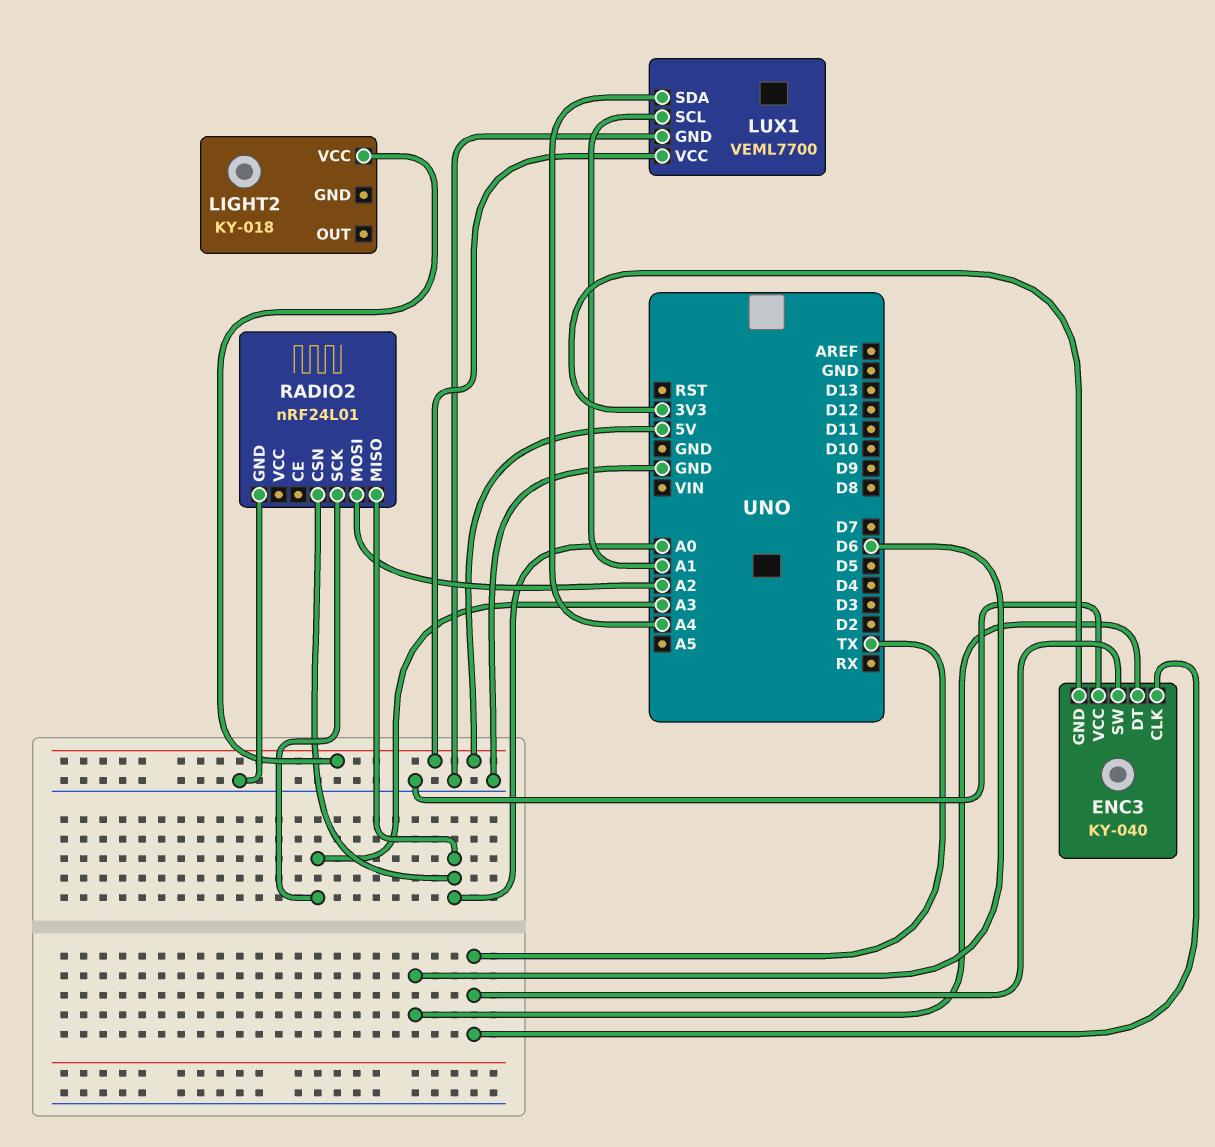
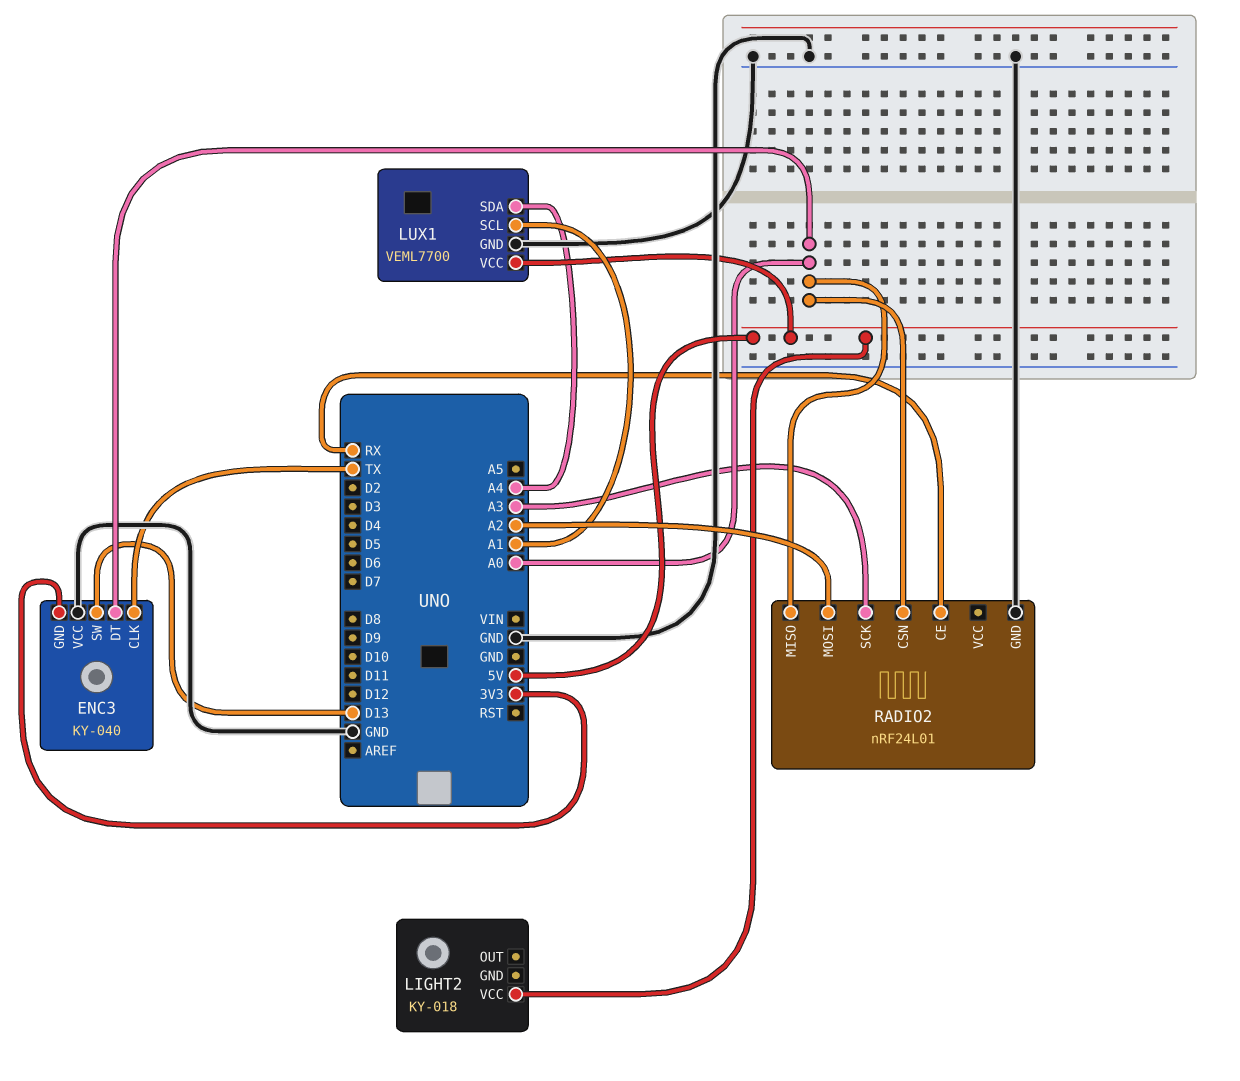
ENC3 pin DT: D6 -> A0
ENC3 pin SW: TX -> D13
RADIO2 pin CE: none -> RX

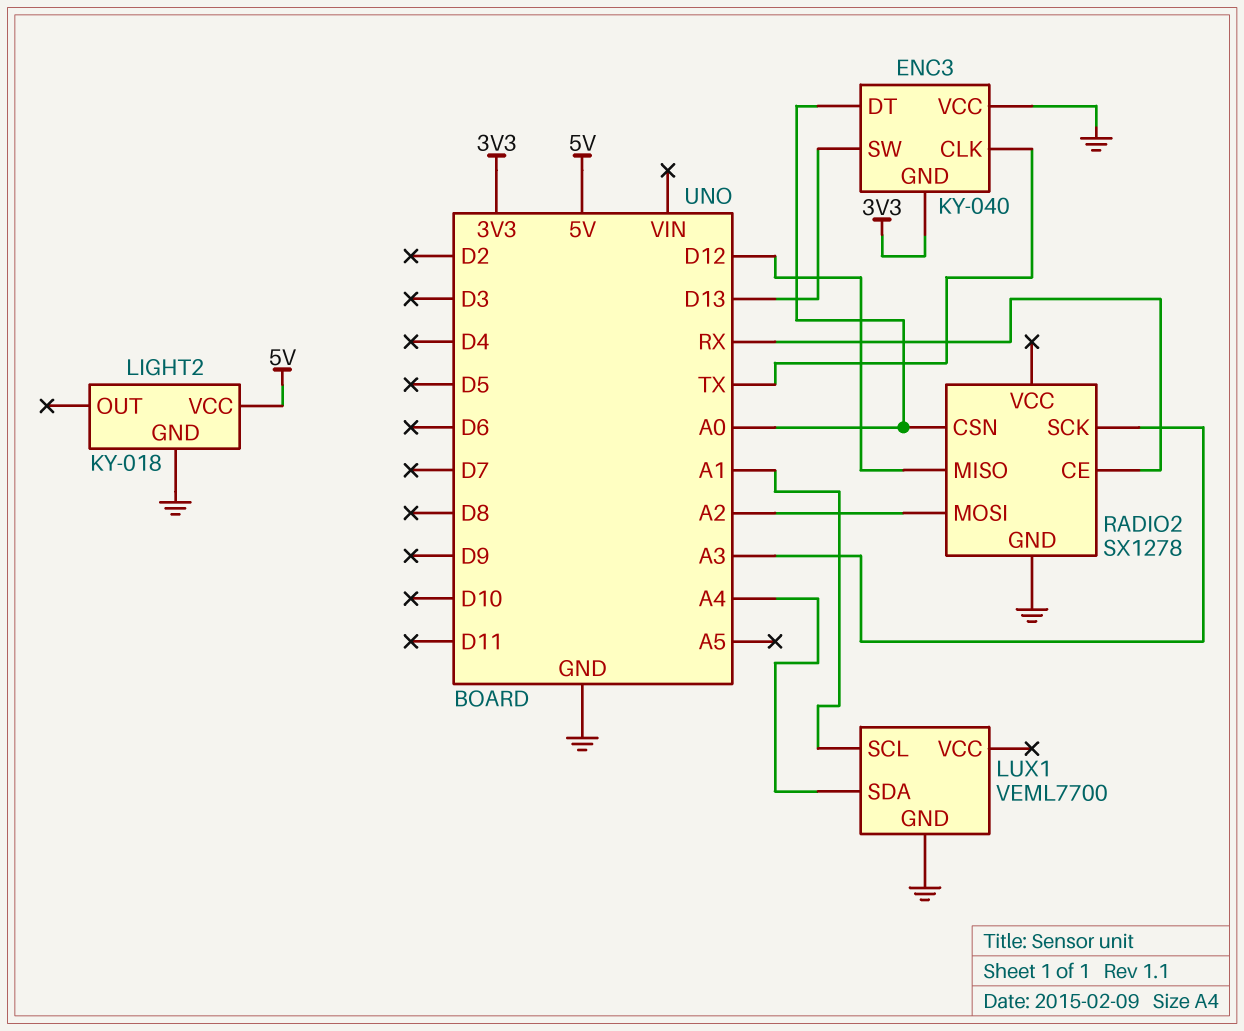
LIGHT2 pin GND: none -> GND
LUX1 pin VCC: 5V -> none
RADIO2: nRF24L01 -> SX1278
RADIO2 pin MISO: A0 -> D12

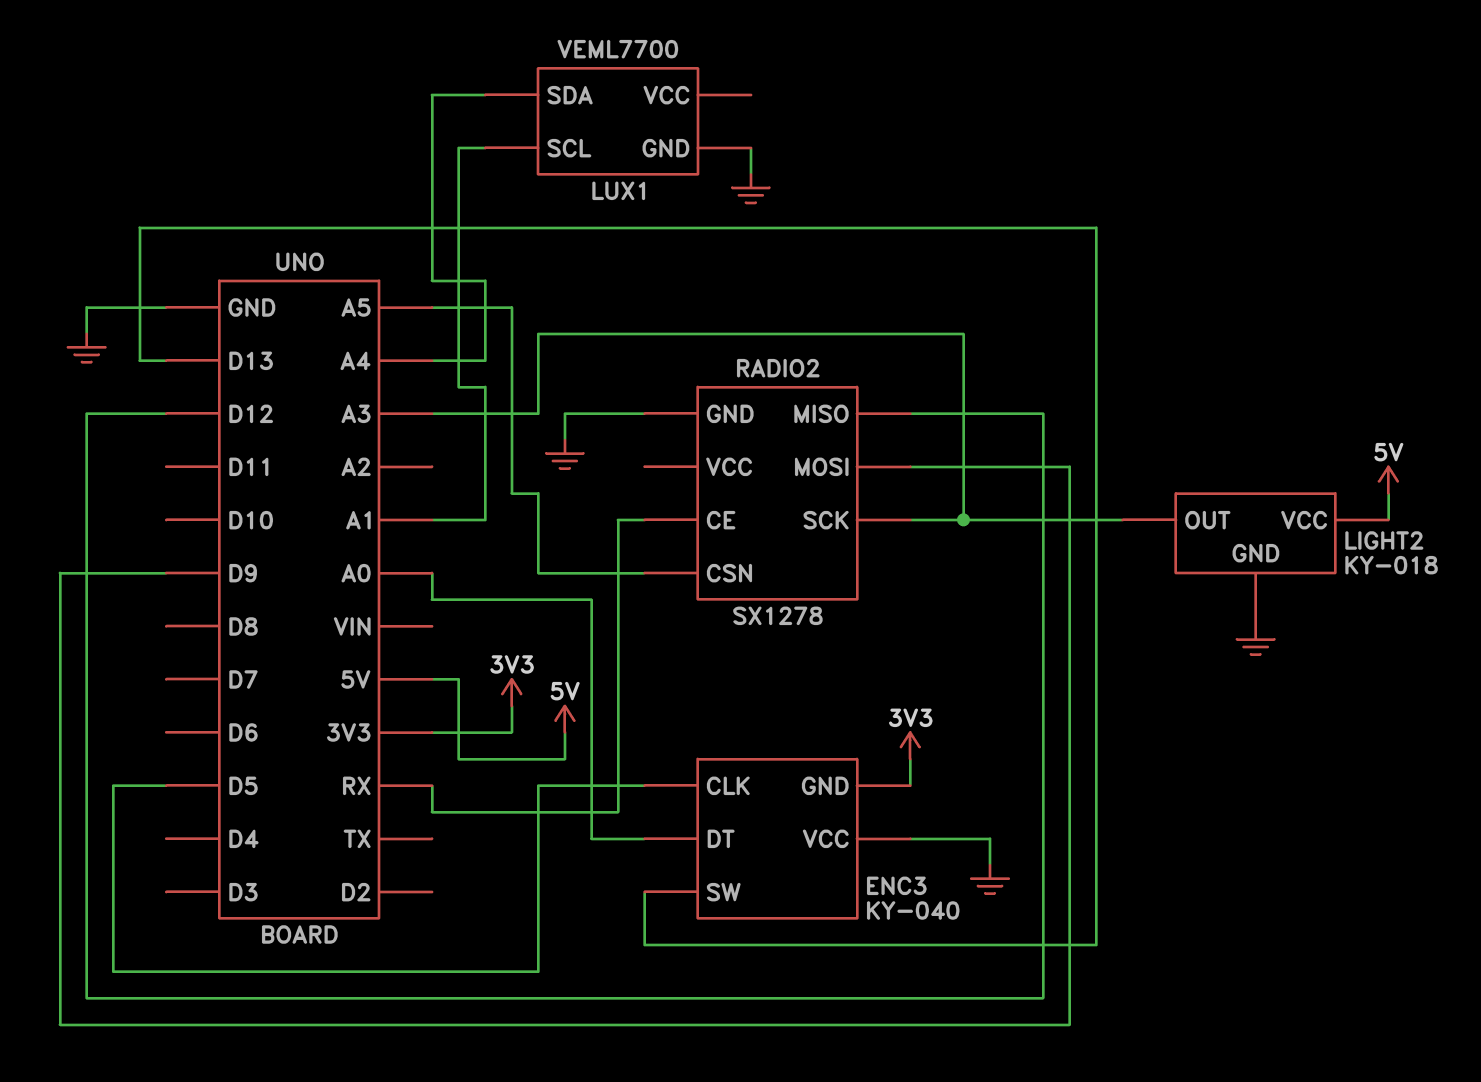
ENC3 pin CLK: TX -> D5
LIGHT2 pin OUT: none -> A3
RADIO2 pin CSN: A0 -> A5
RADIO2 pin MOSI: A2 -> D9

